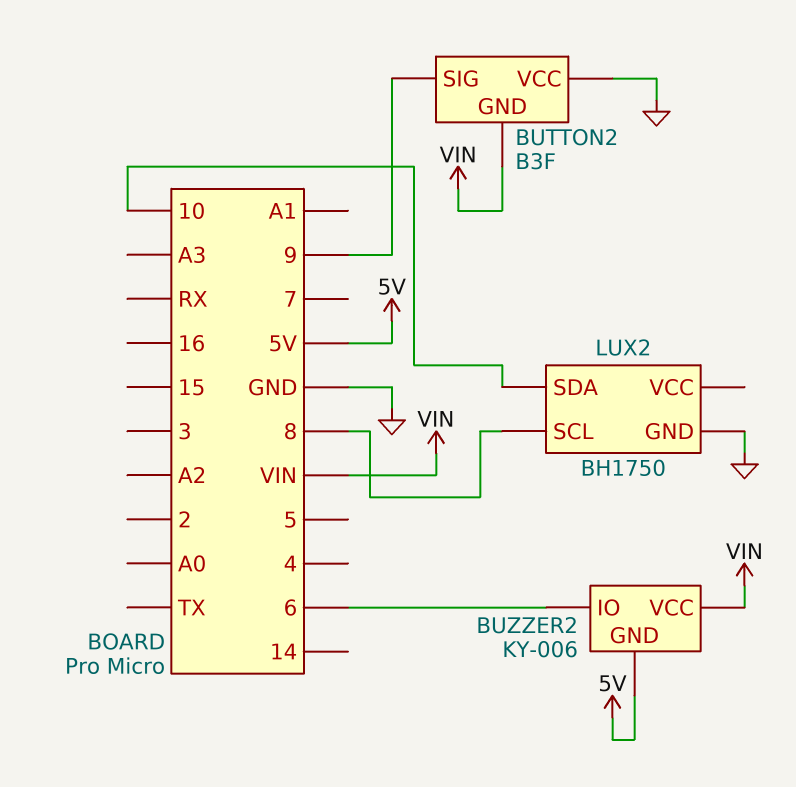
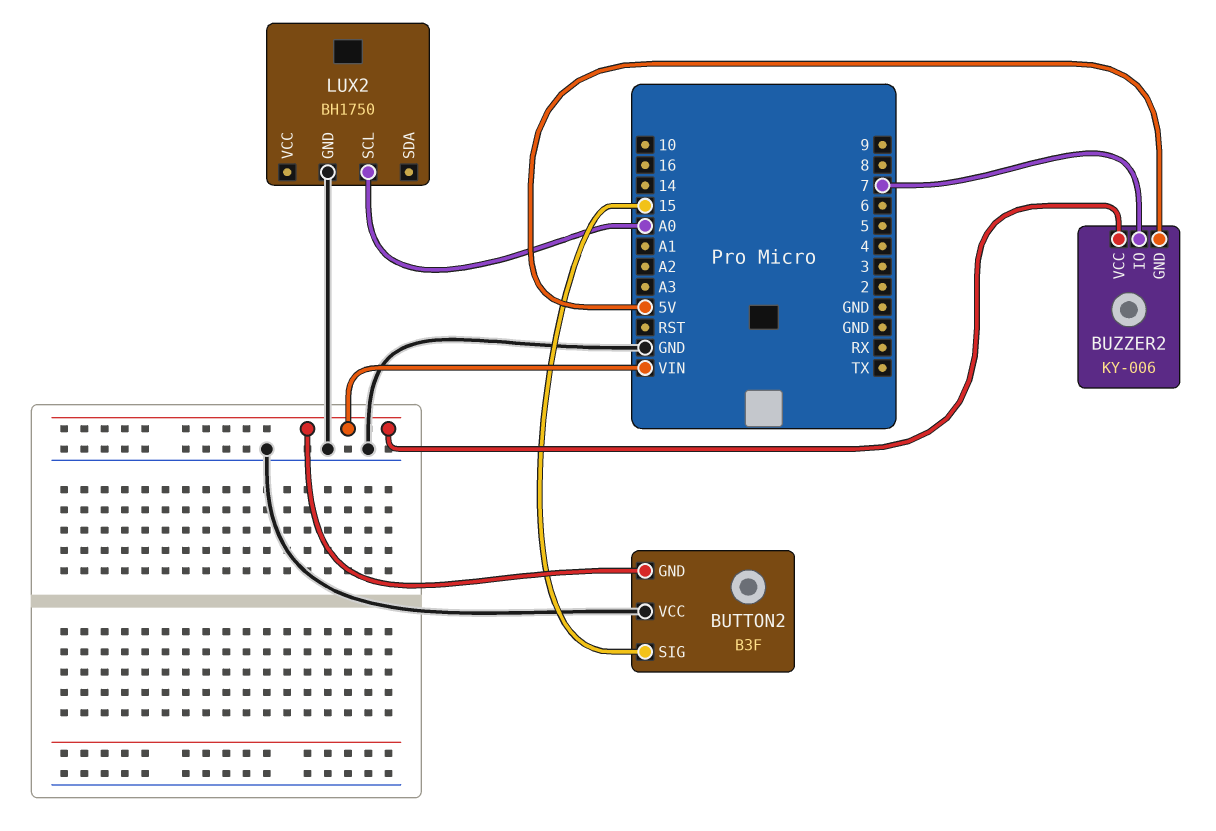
BUTTON2 pin SIG: 9 -> 15
BUZZER2 pin IO: 6 -> 7
LUX2 pin SCL: 8 -> A0
LUX2 pin SDA: 10 -> none

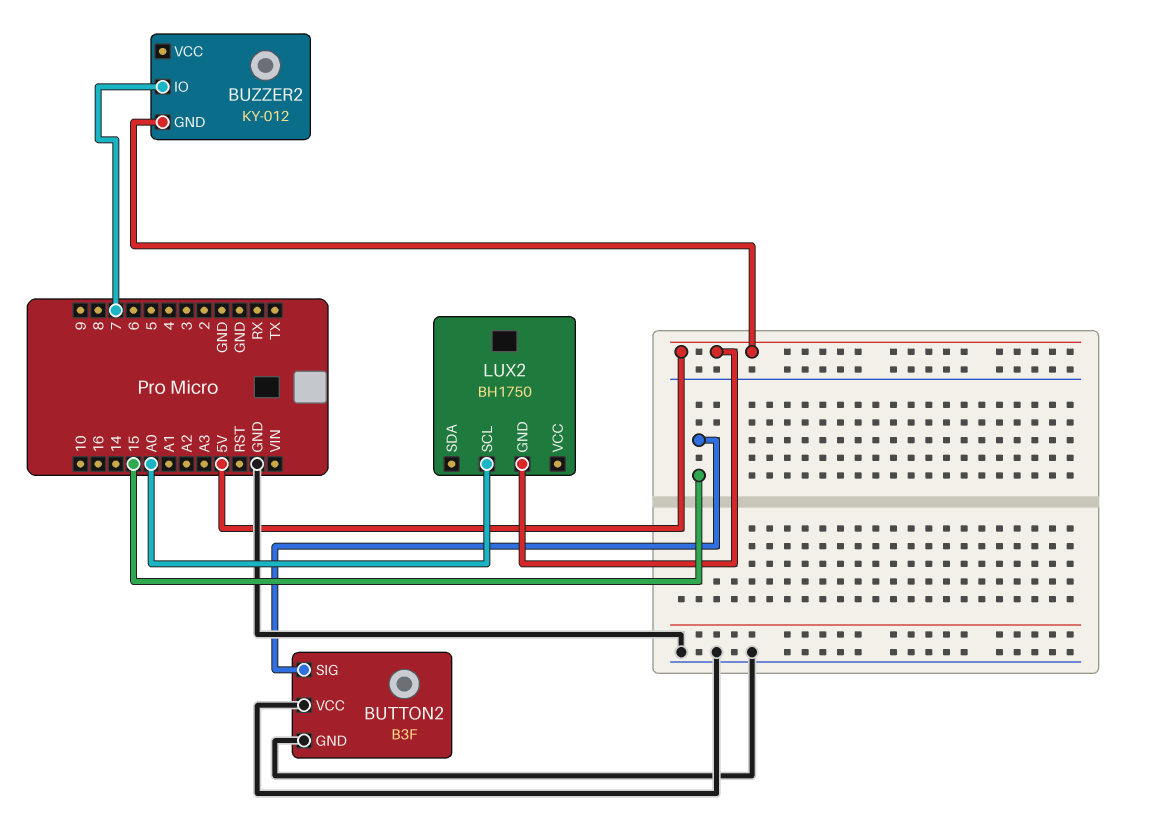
BUTTON2 pin GND: VIN -> GND
BUZZER2: KY-006 -> KY-012
BUZZER2 pin VCC: VIN -> none
LUX2 pin GND: GND -> 5V

